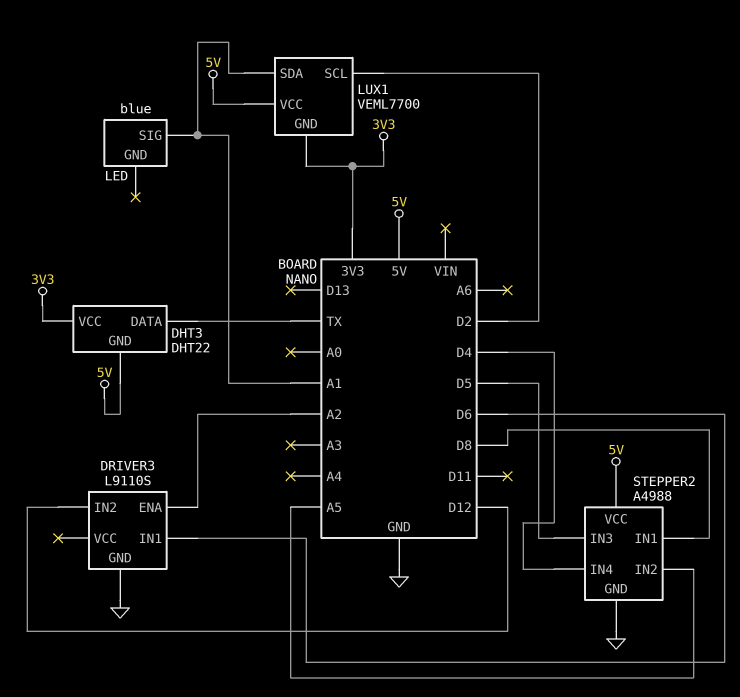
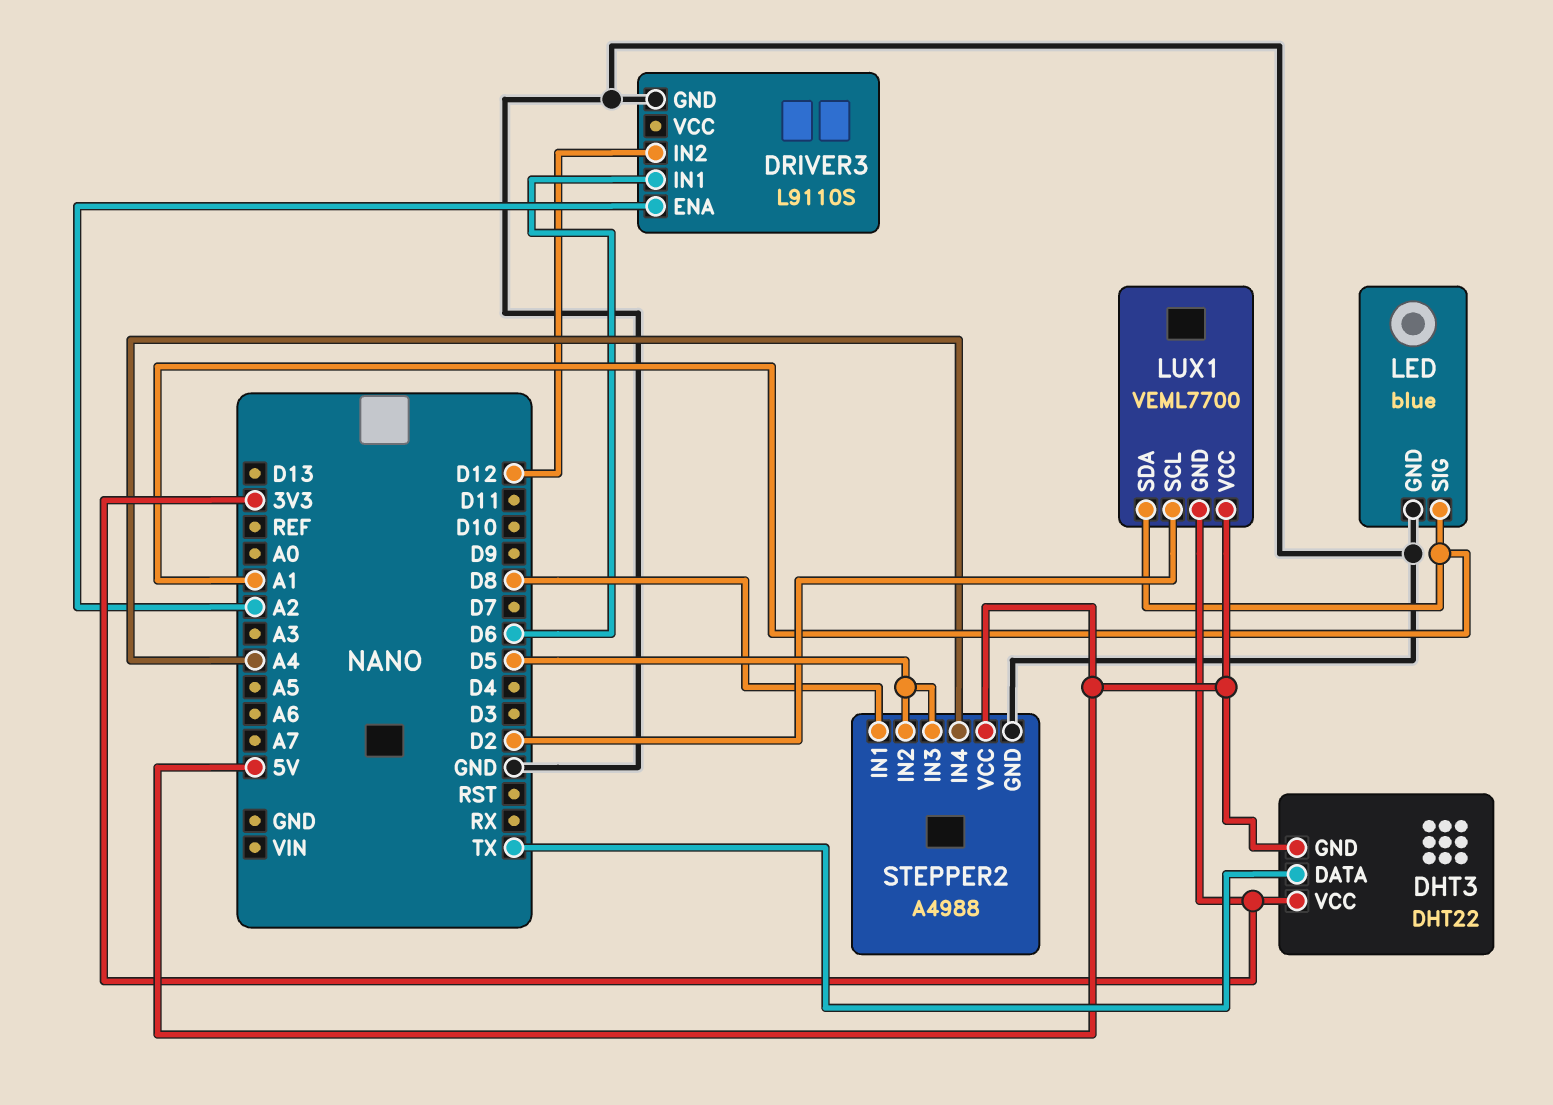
LED pin GND: none -> GND
STEPPER2 pin IN2: A5 -> D5
STEPPER2 pin IN4: D4 -> A4

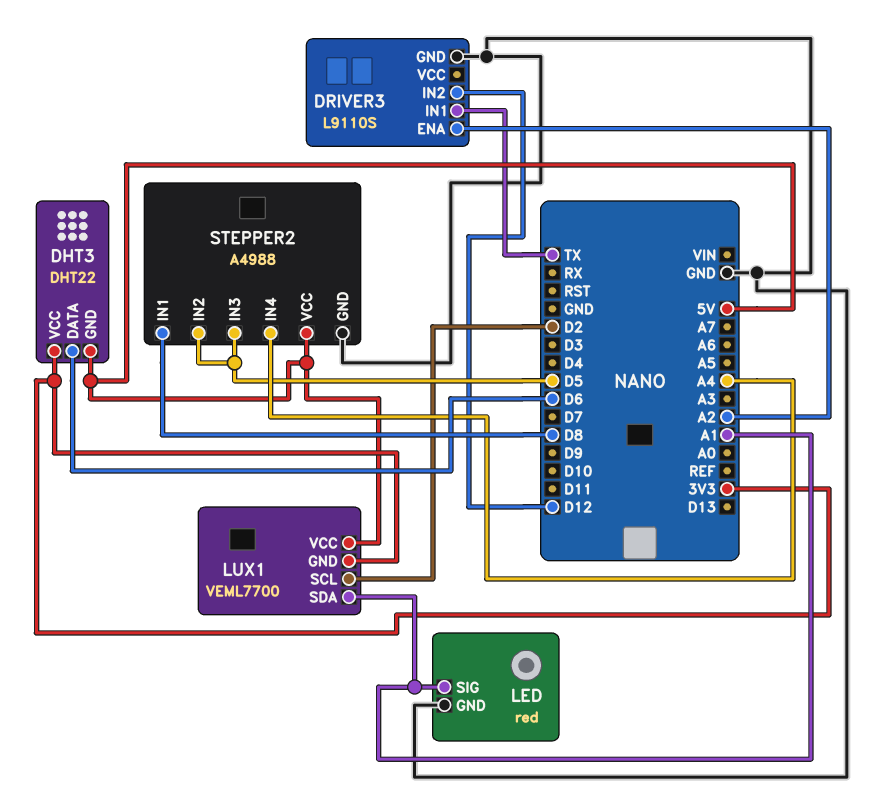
DHT3 pin DATA: TX -> D6
DRIVER3 pin IN1: D6 -> TX
LED: blue -> red

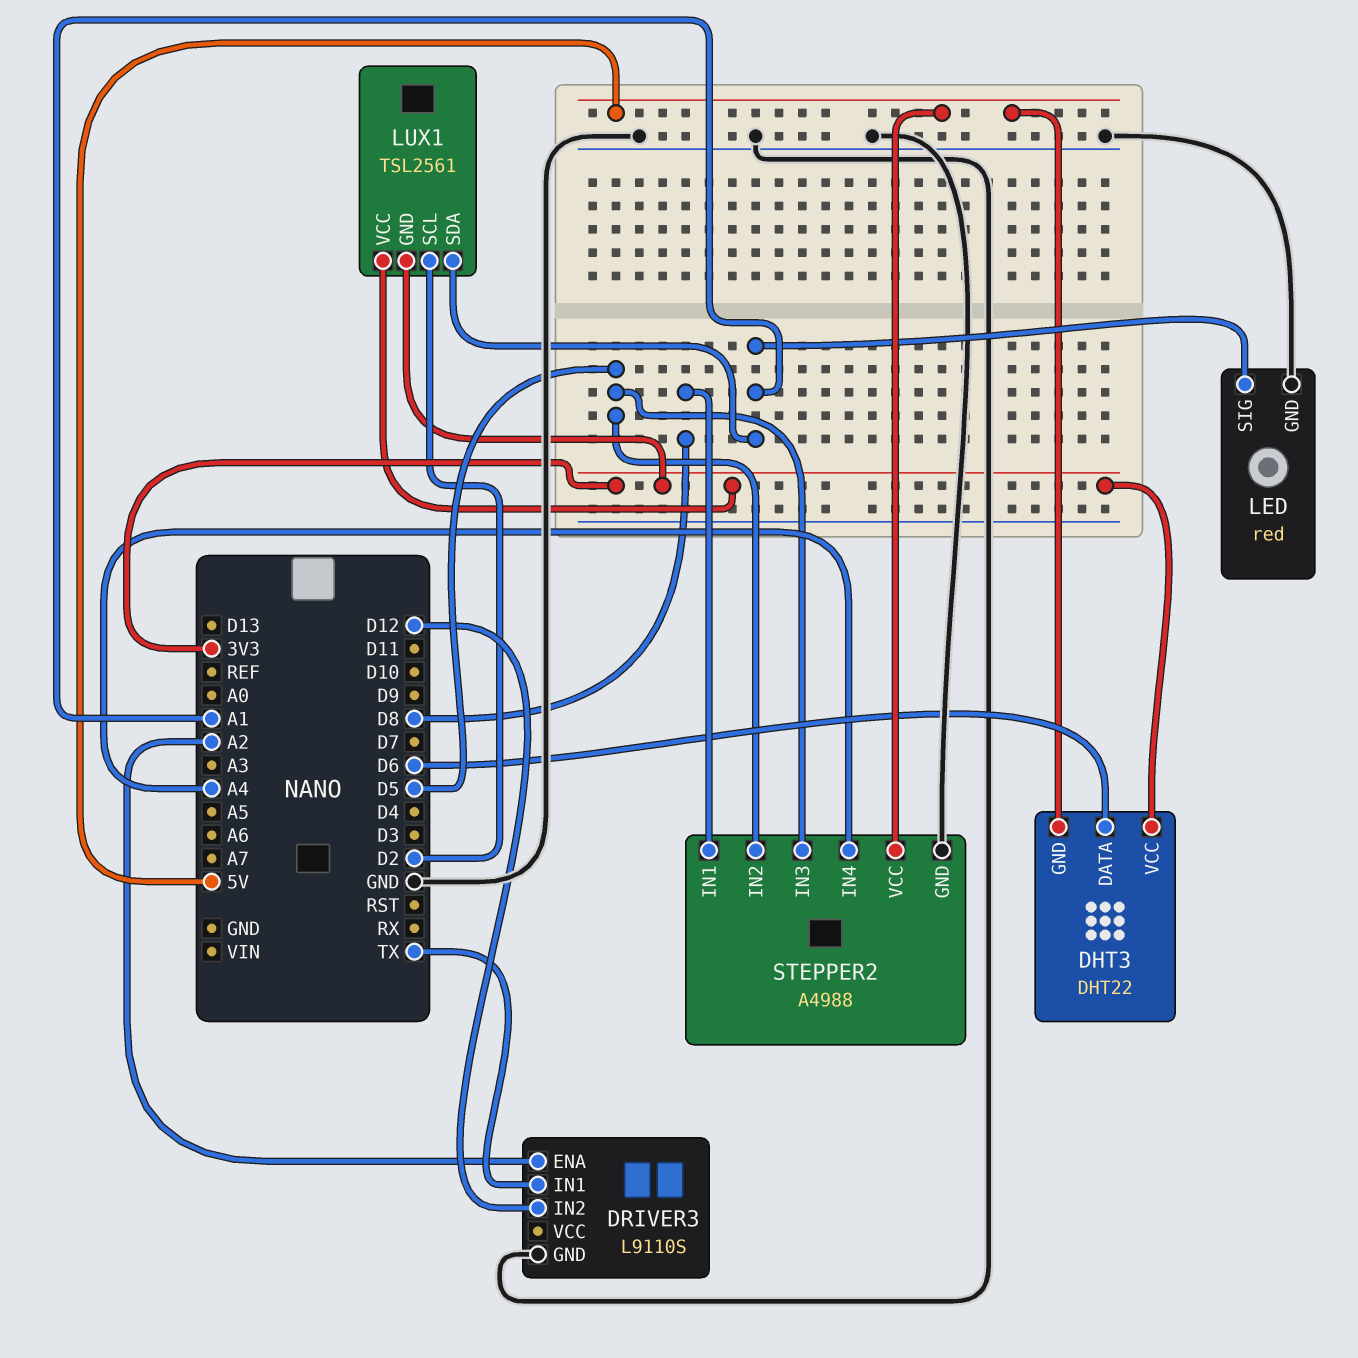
LUX1: VEML7700 -> TSL2561
LUX1 pin VCC: 5V -> 3V3

